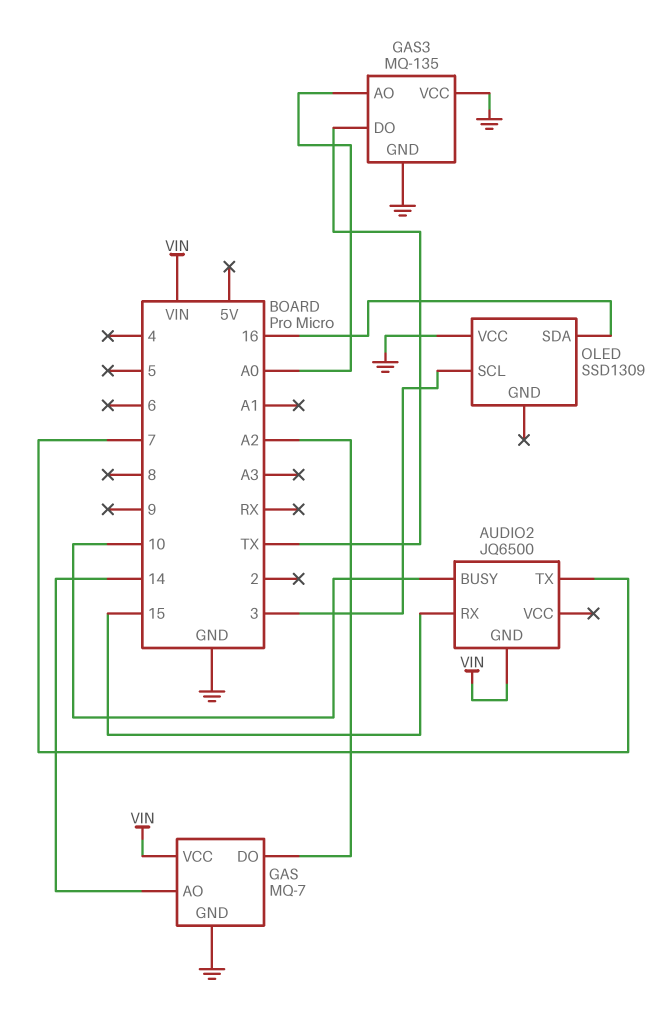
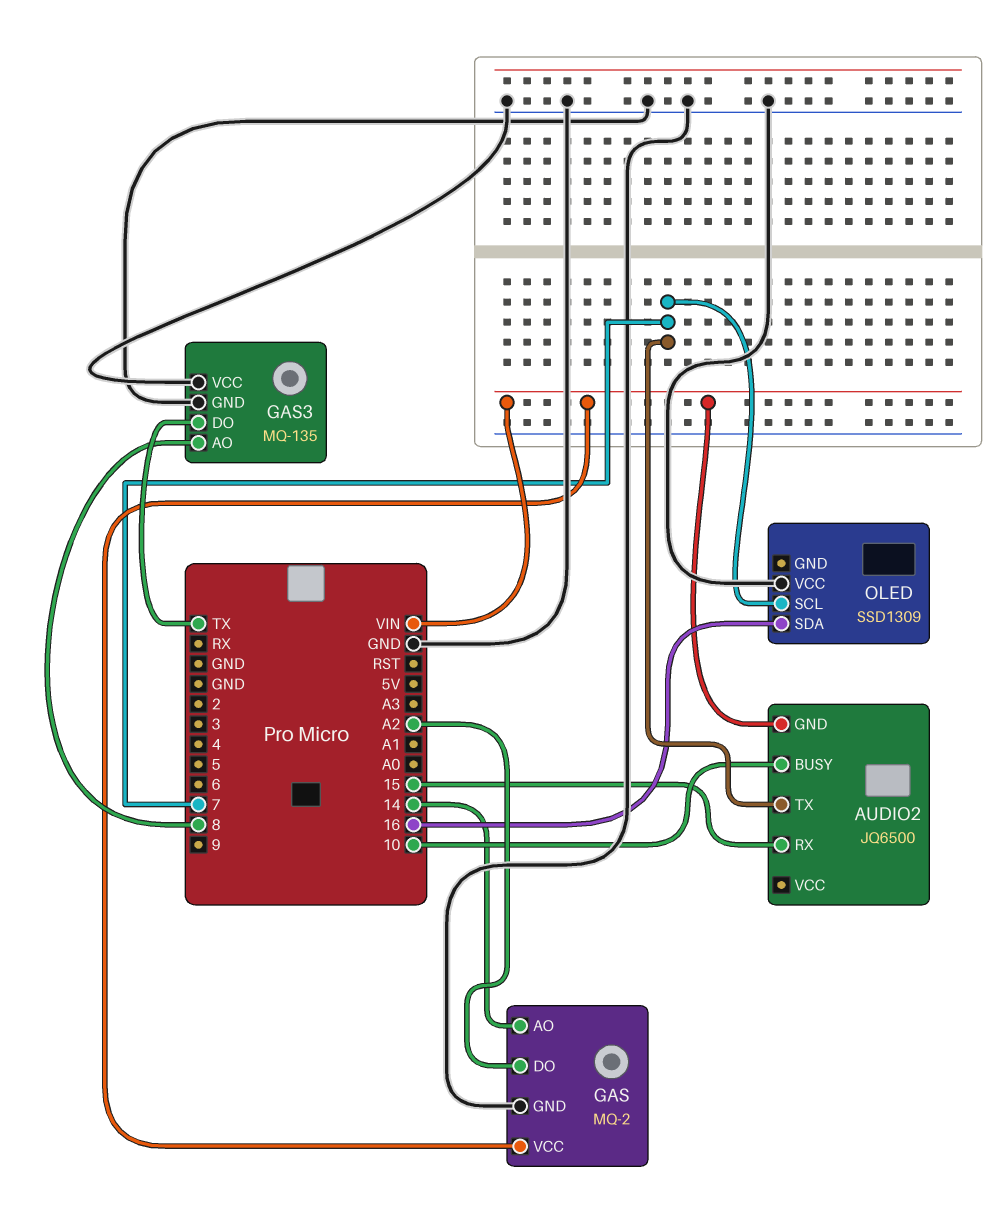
GAS: MQ-7 -> MQ-2
GAS3 pin AO: A0 -> 8
OLED pin SCL: 3 -> 7

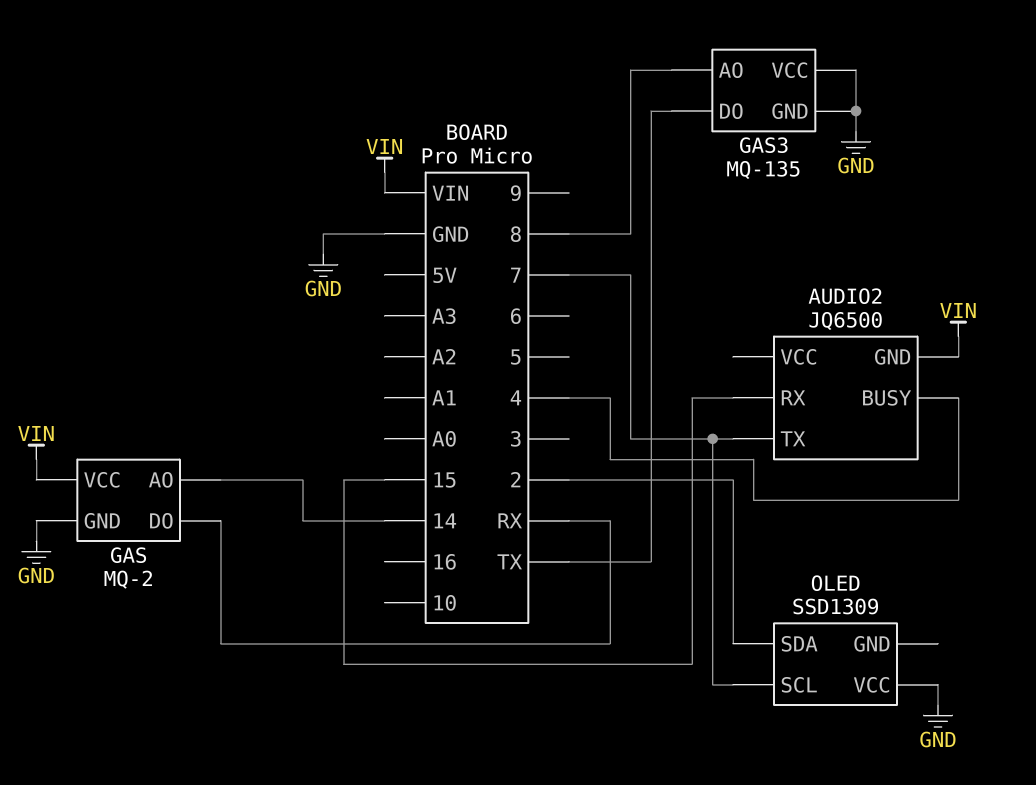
AUDIO2 pin BUSY: 10 -> 4
GAS pin DO: A2 -> RX
OLED pin SDA: 16 -> 2

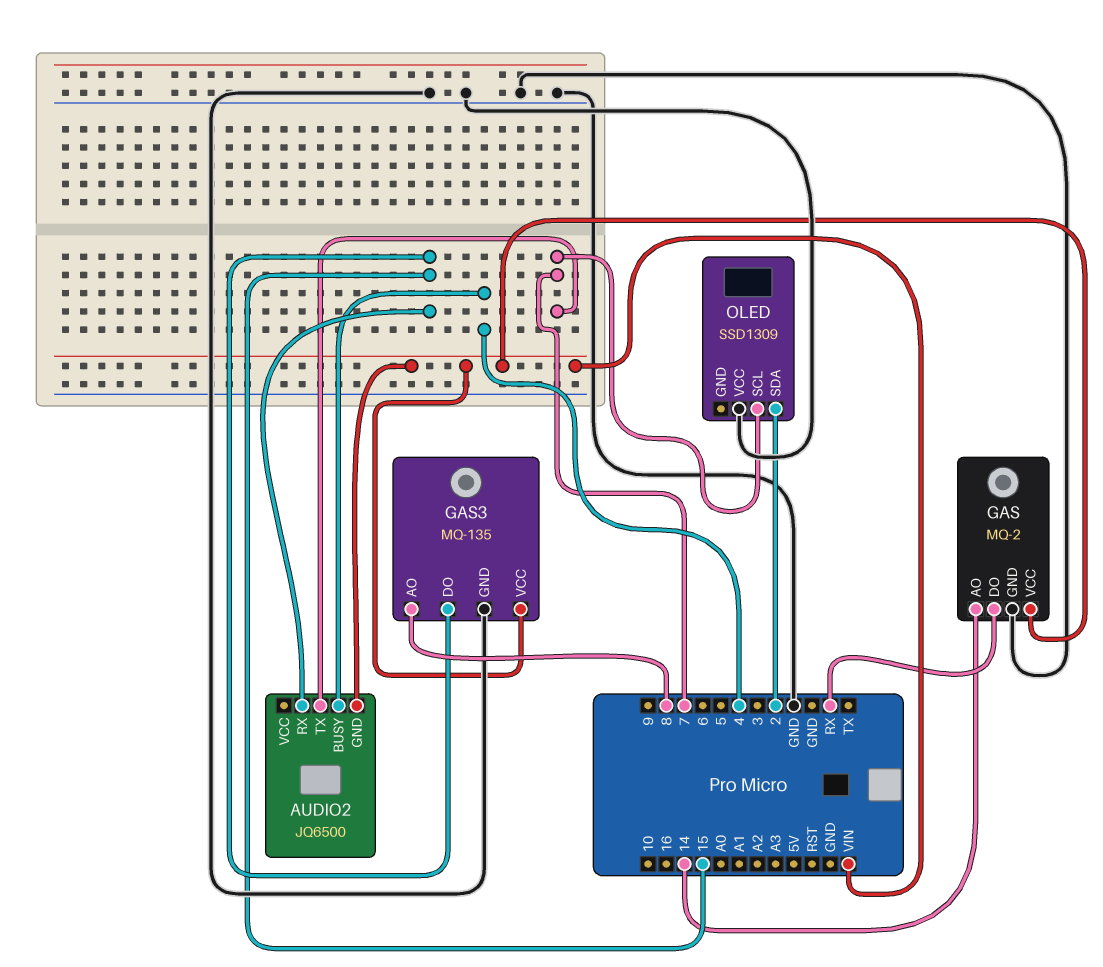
GAS3 pin DO: TX -> 15
GAS3 pin VCC: GND -> VIN

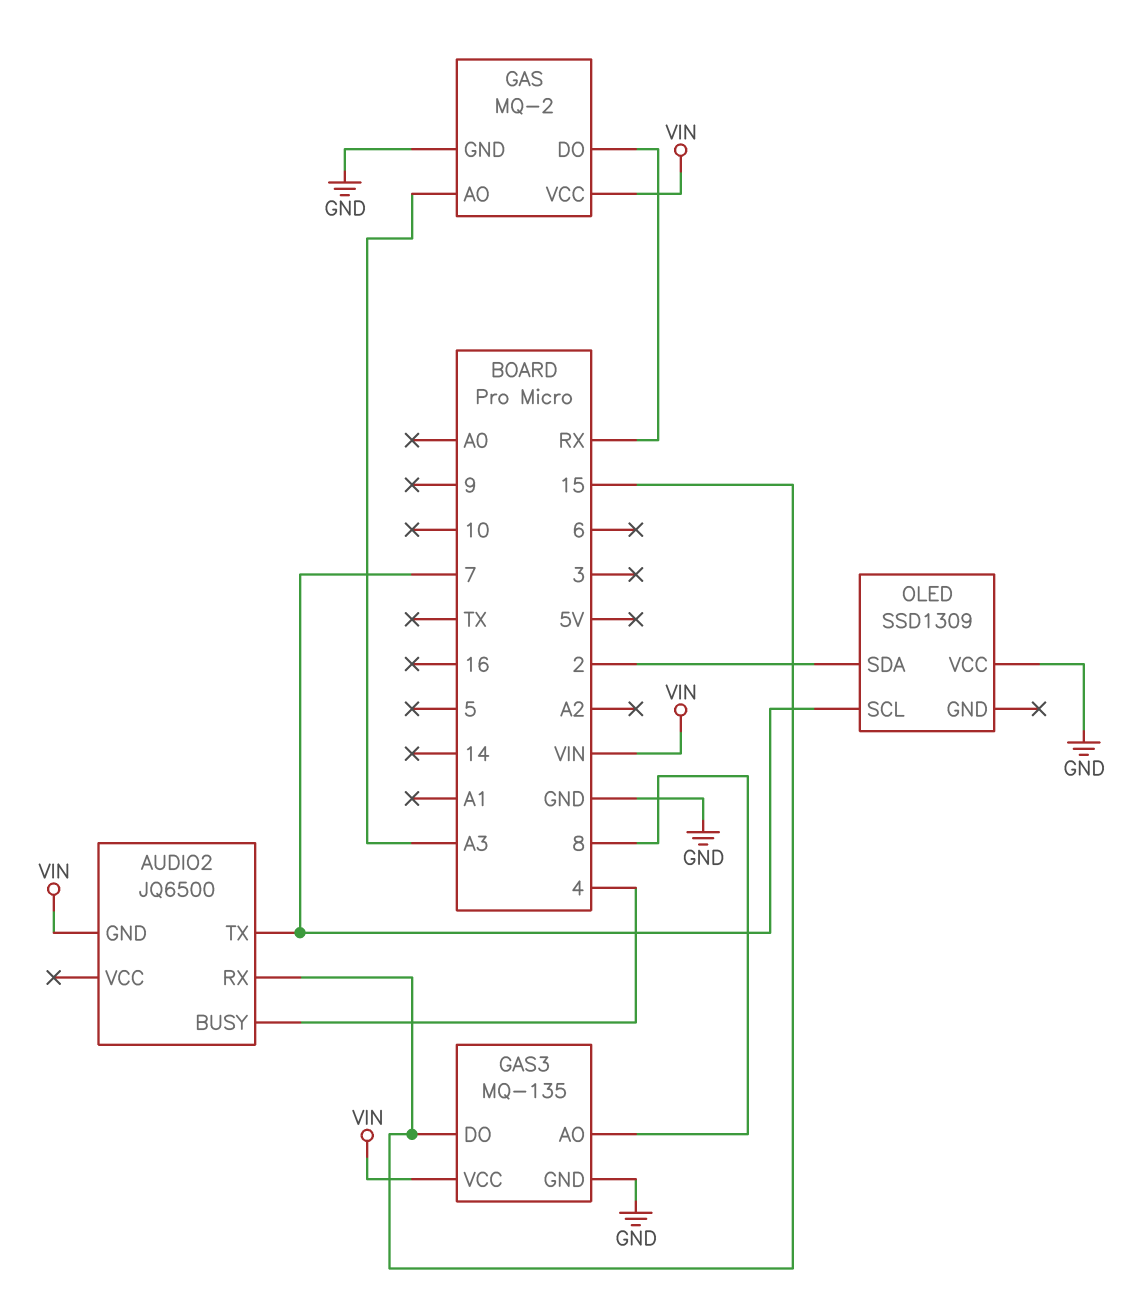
GAS pin AO: 14 -> A3

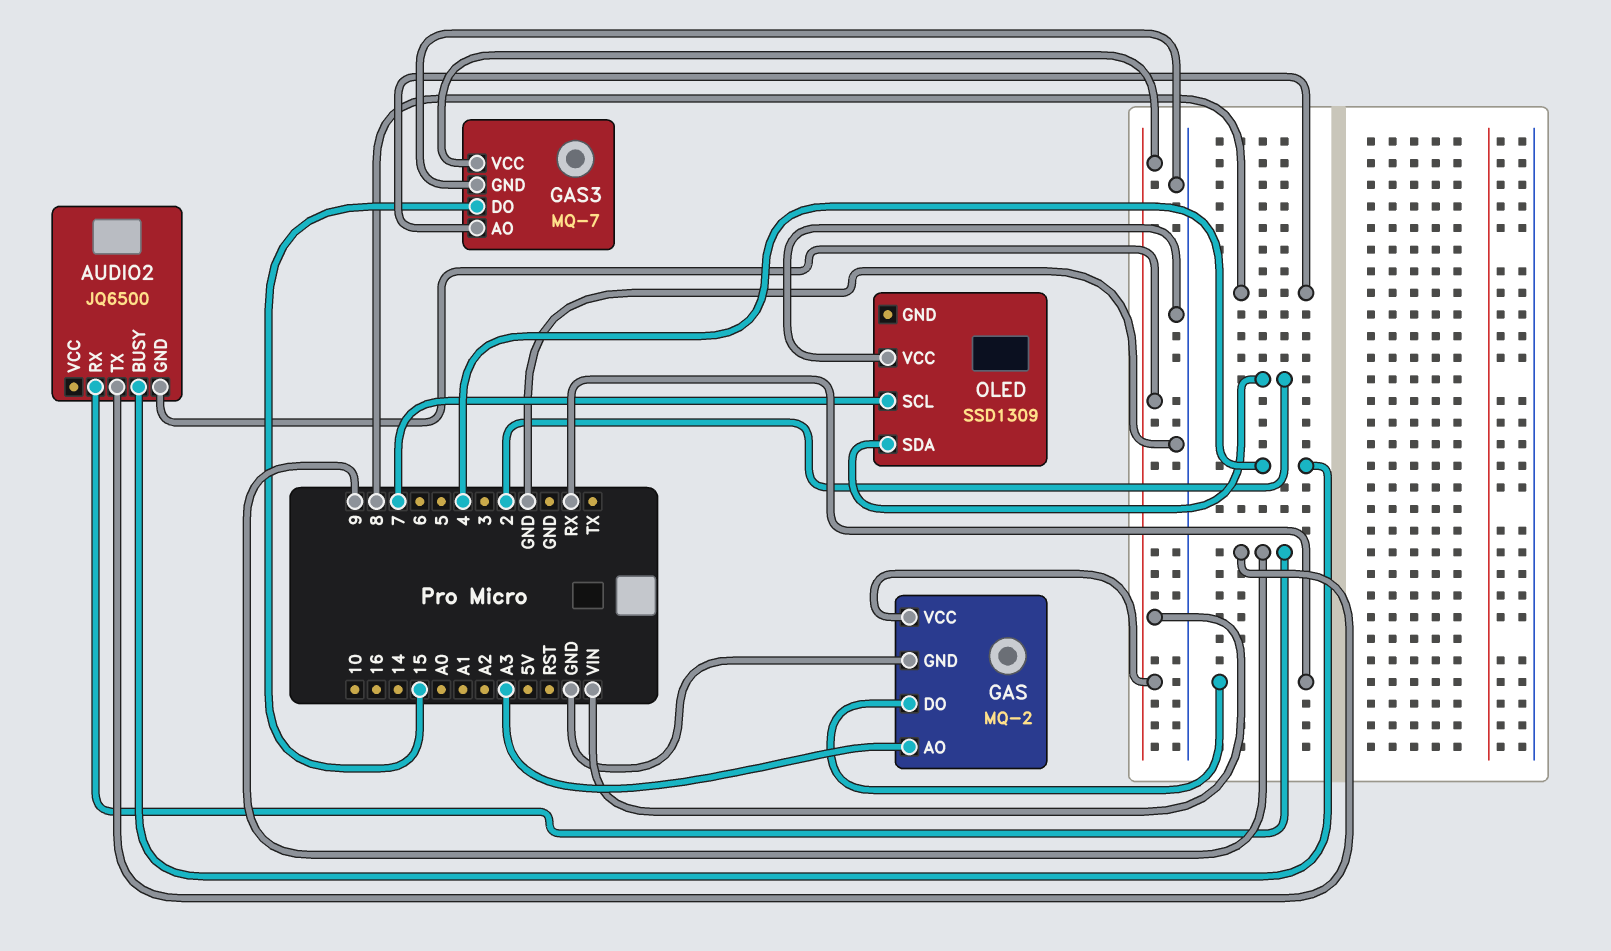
AUDIO2 pin RX: 15 -> 9
AUDIO2 pin TX: 7 -> 9
GAS3: MQ-135 -> MQ-7

